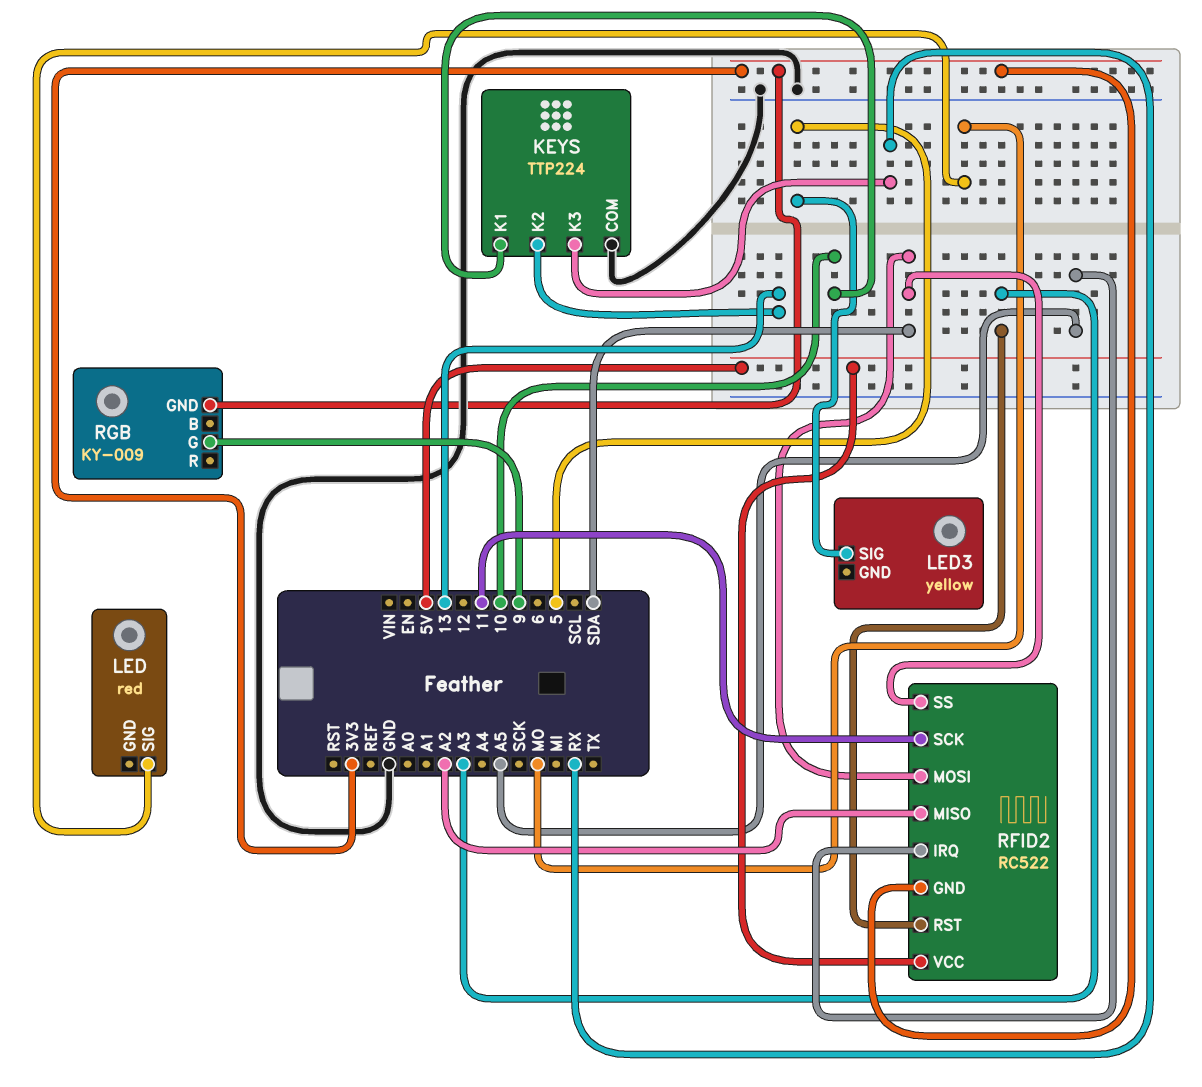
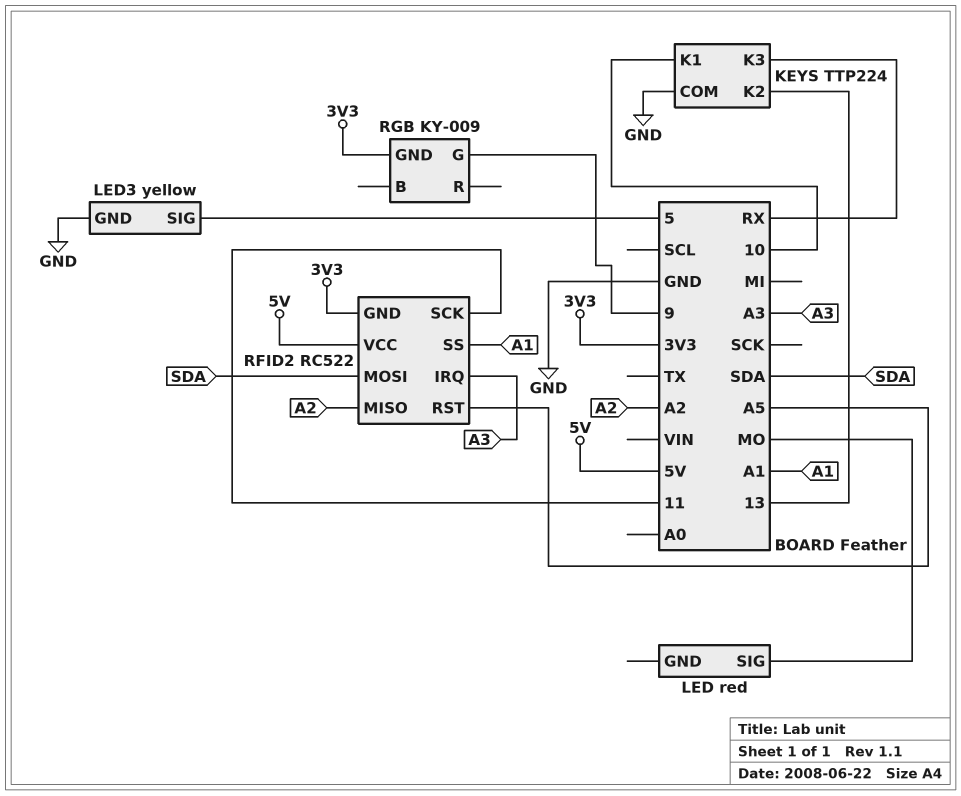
LED3 pin GND: none -> GND
RFID2 pin IRQ: A5 -> A3
RFID2 pin RST: A3 -> A5
RFID2 pin SS: SDA -> A1

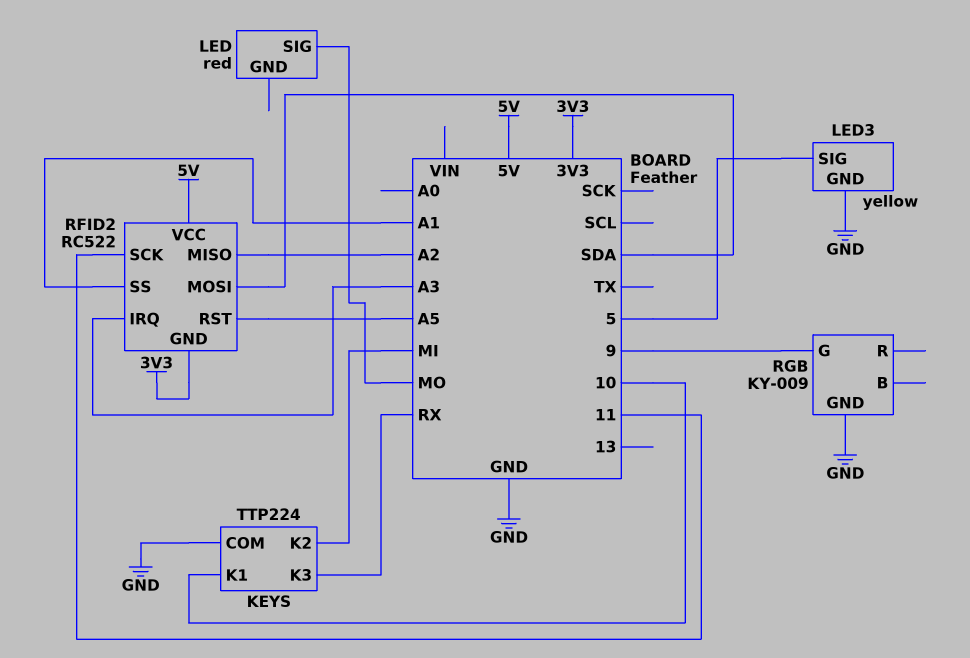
KEYS pin K2: 13 -> MI
RGB pin GND: 3V3 -> GND

